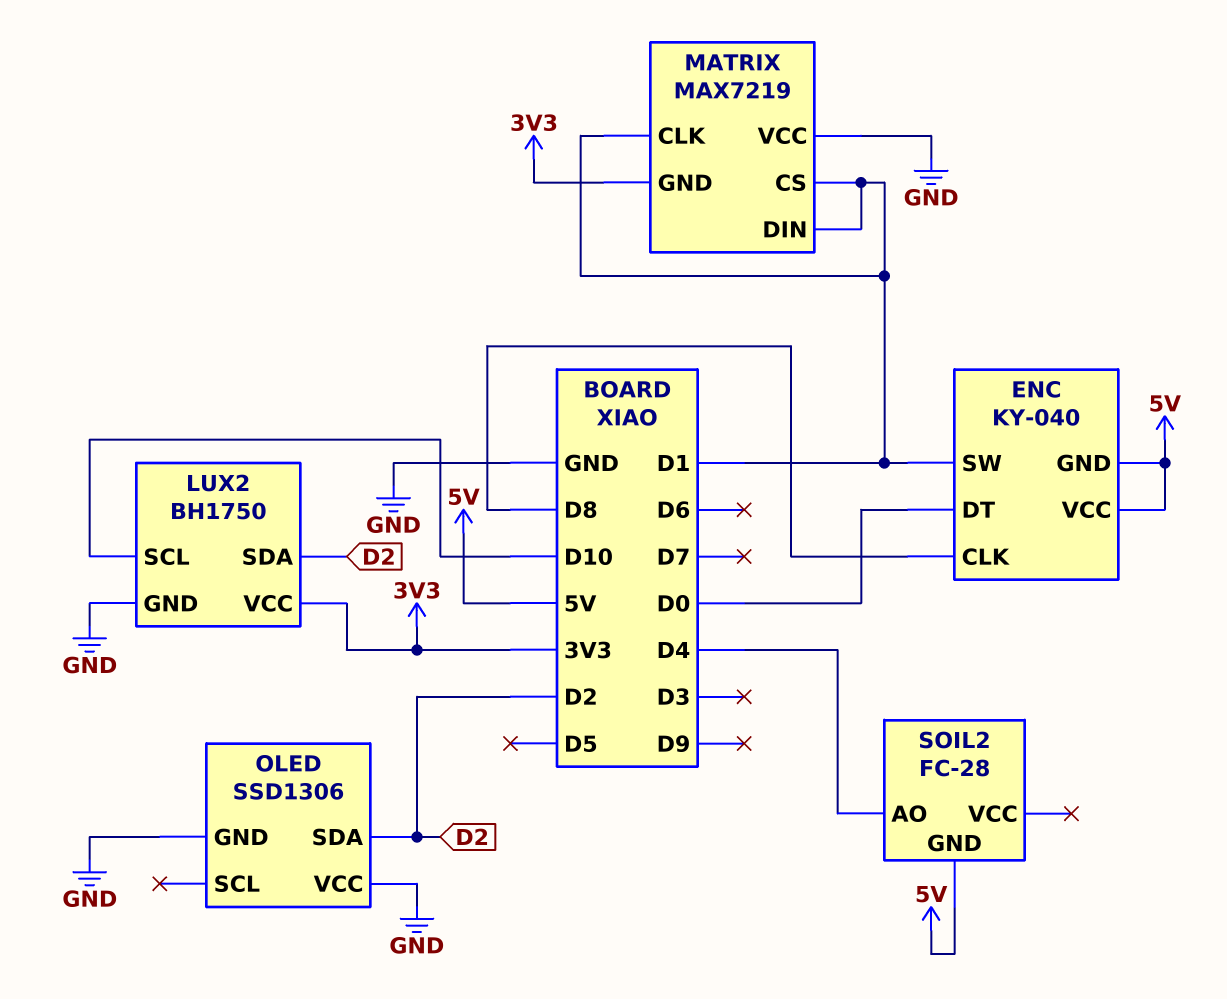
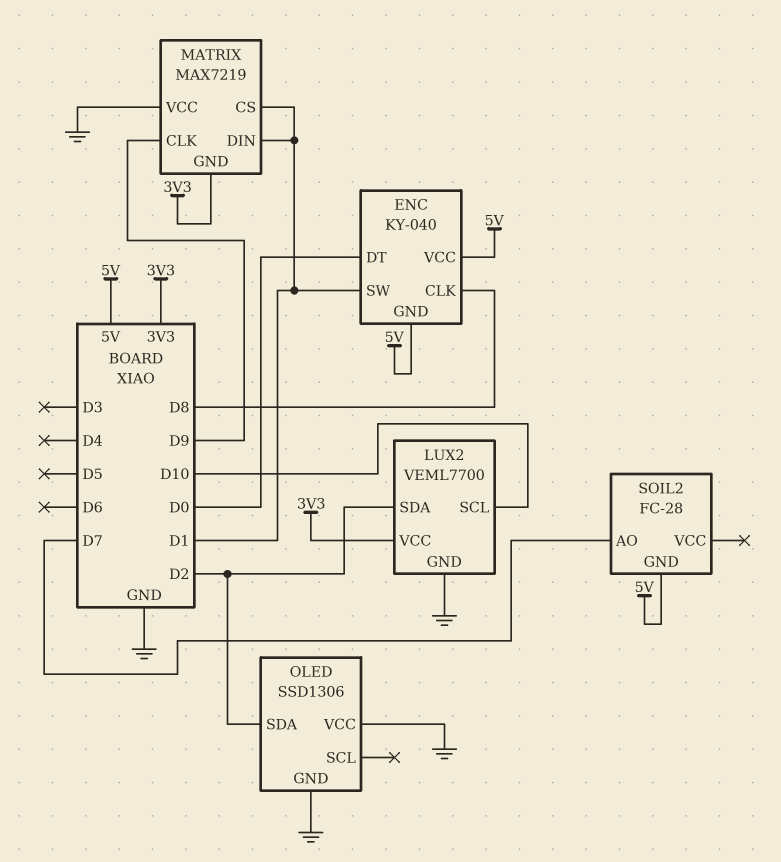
LUX2: BH1750 -> VEML7700
MATRIX pin CLK: D1 -> D9
SOIL2 pin AO: D4 -> D7

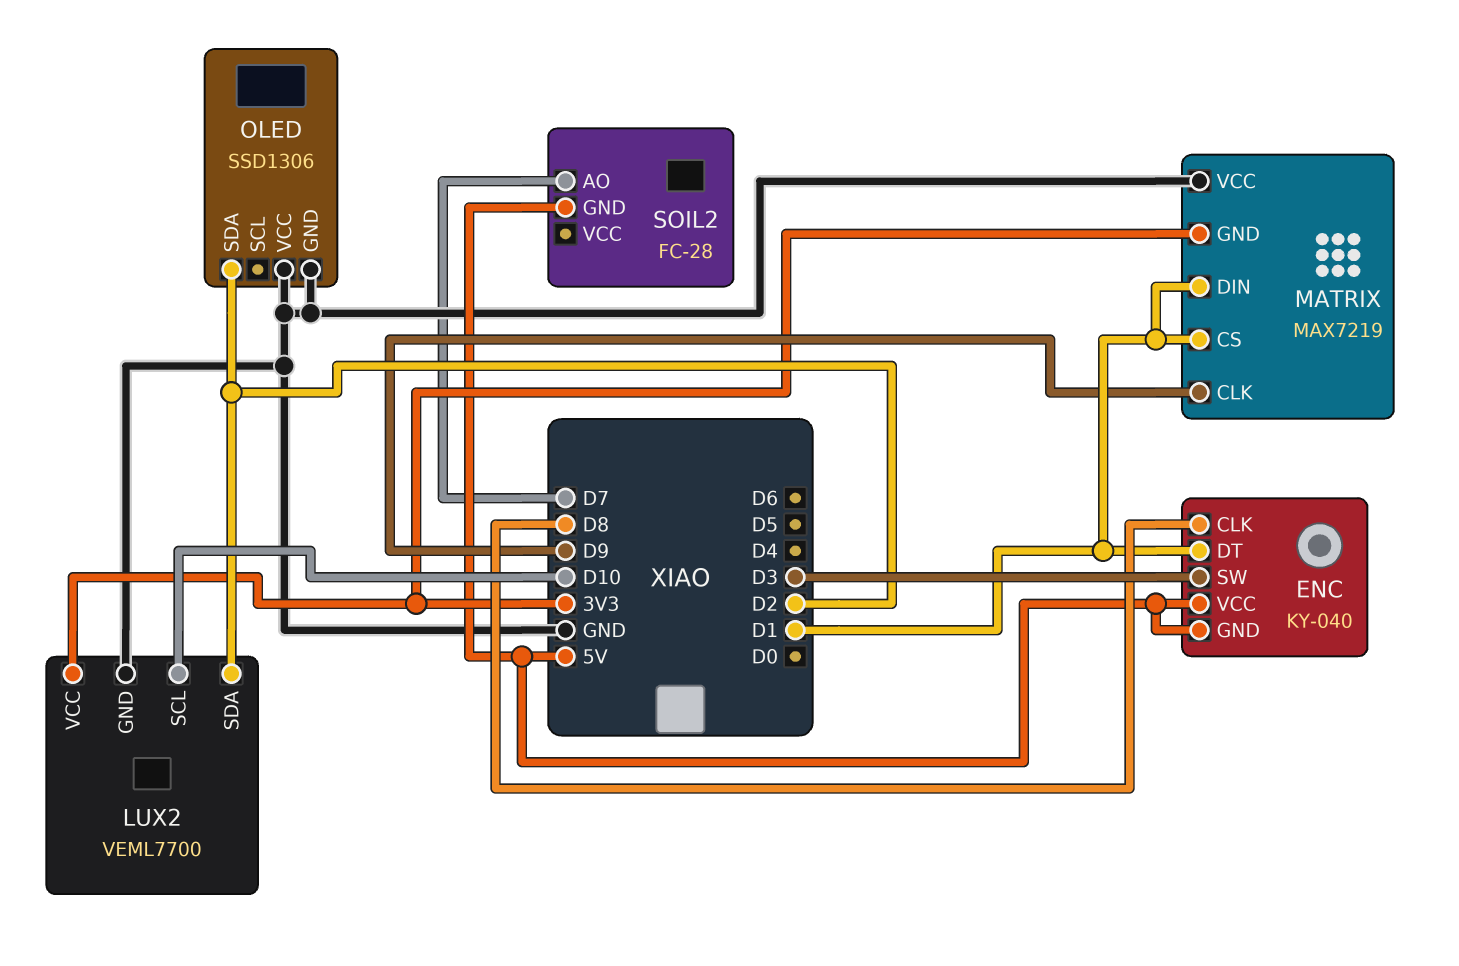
ENC pin DT: D0 -> D1
ENC pin SW: D1 -> D3

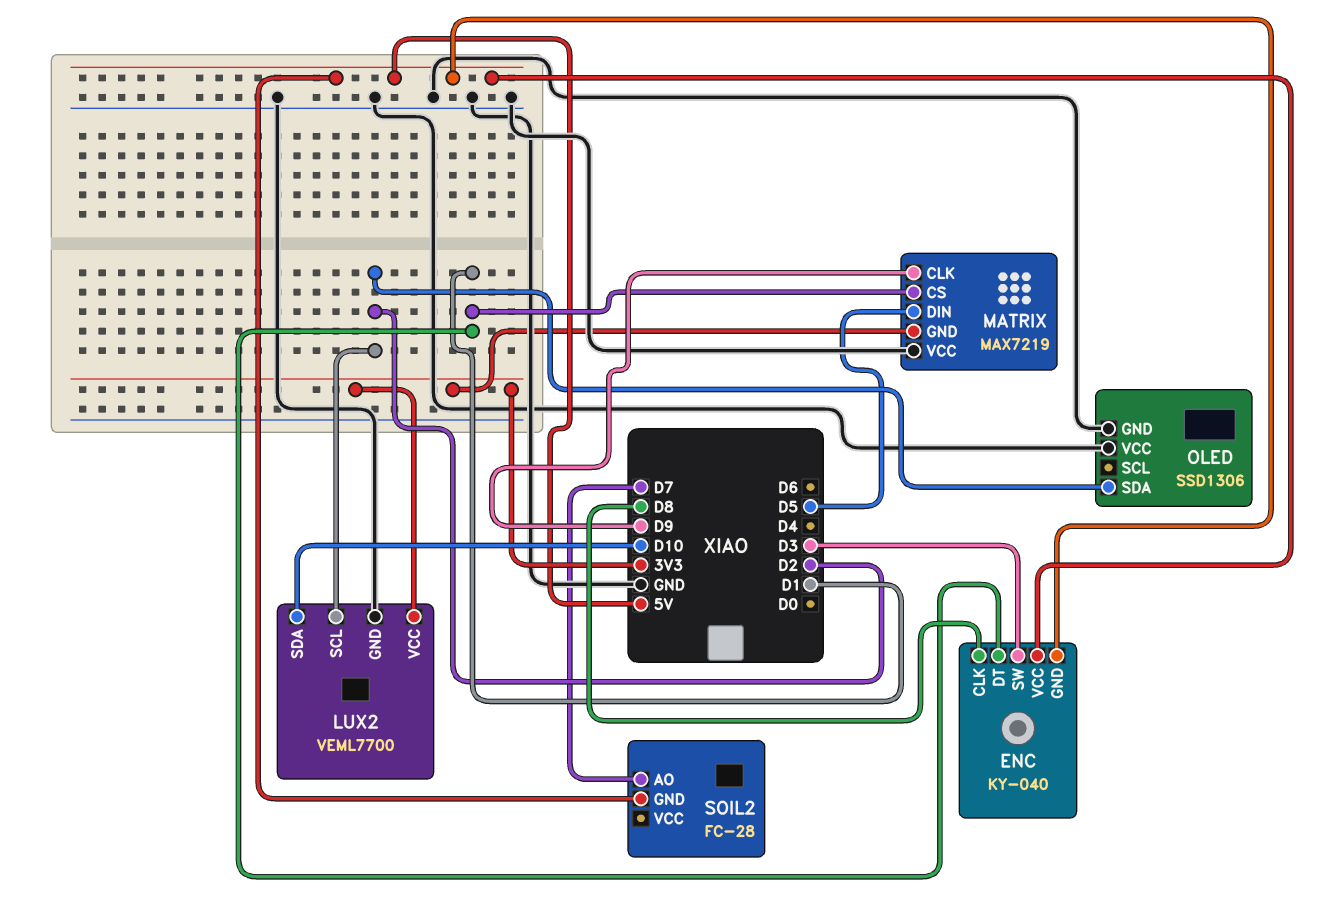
LUX2 pin SCL: D10 -> D2
LUX2 pin SDA: D2 -> D10
MATRIX pin DIN: D1 -> D5

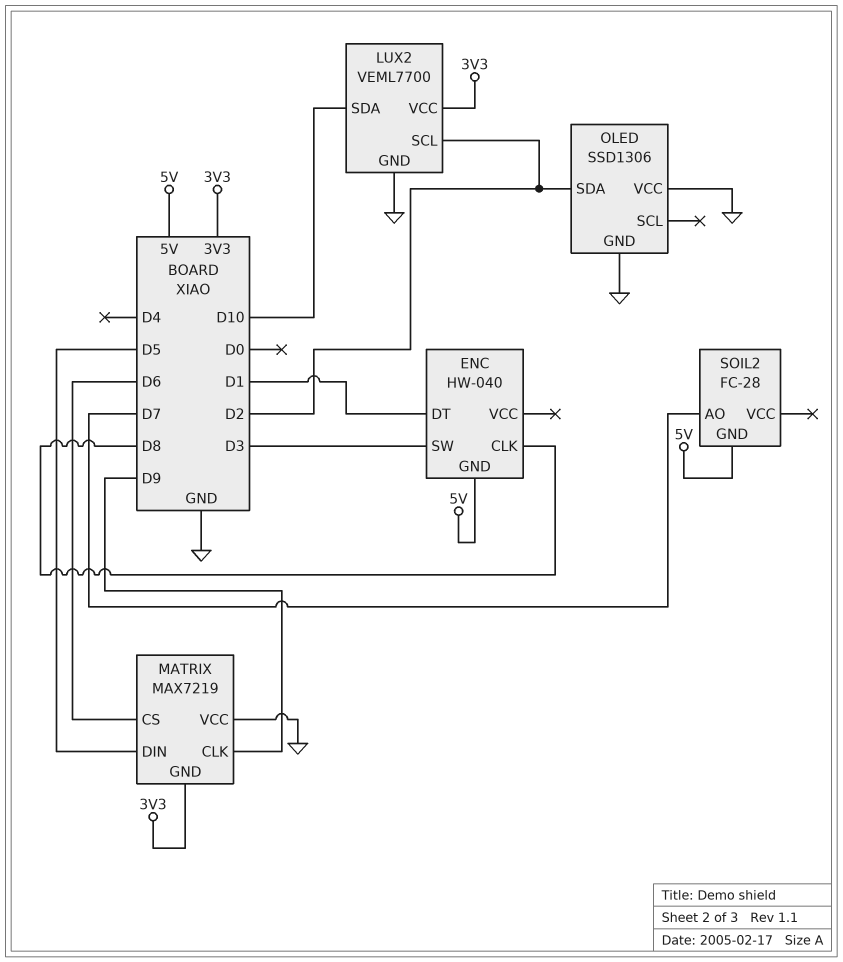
ENC: KY-040 -> HW-040
ENC pin VCC: 5V -> none
MATRIX pin CS: D1 -> D6

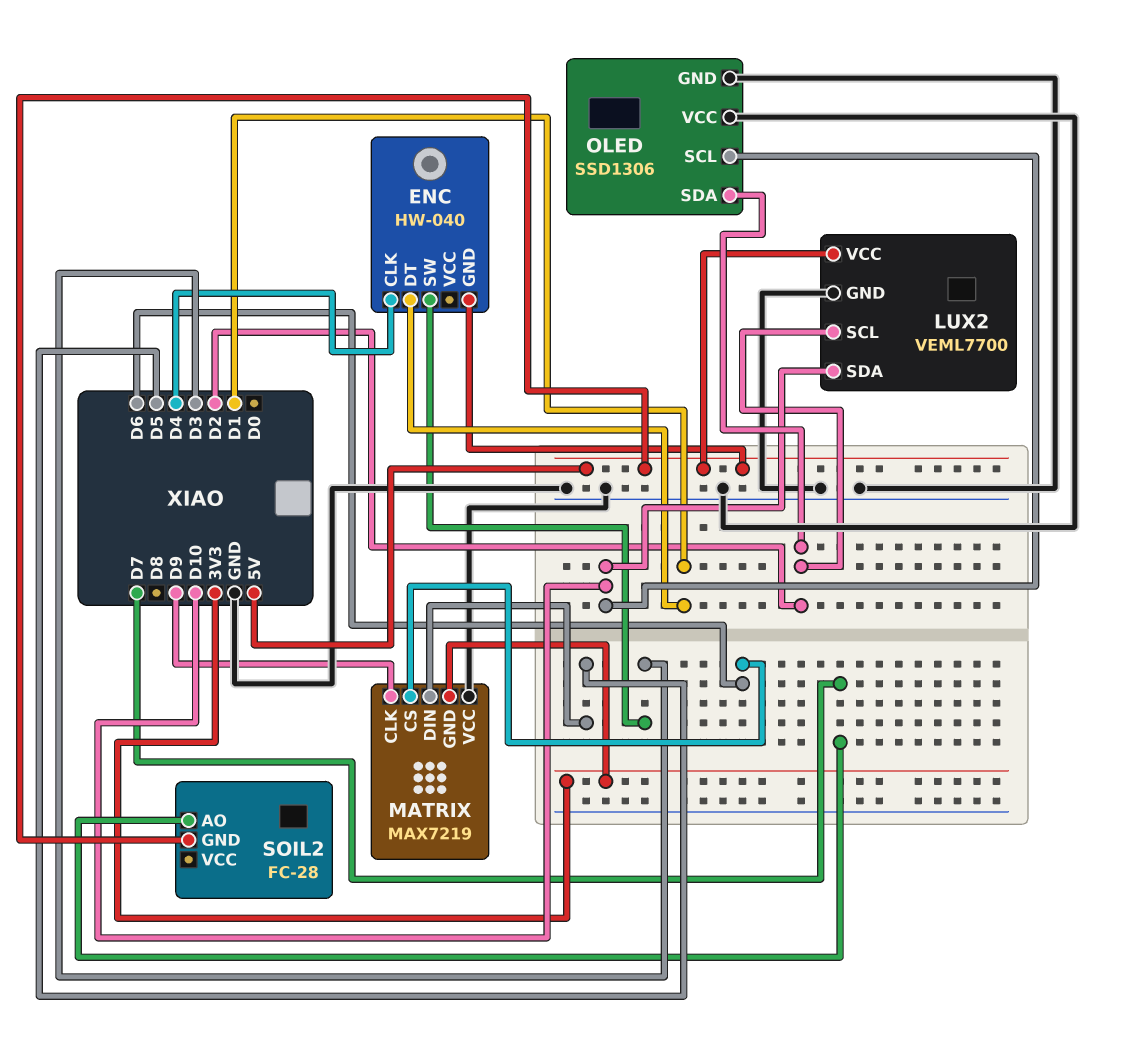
ENC pin CLK: D8 -> D4
LUX2 pin VCC: 3V3 -> 5V
OLED pin SCL: none -> D10

